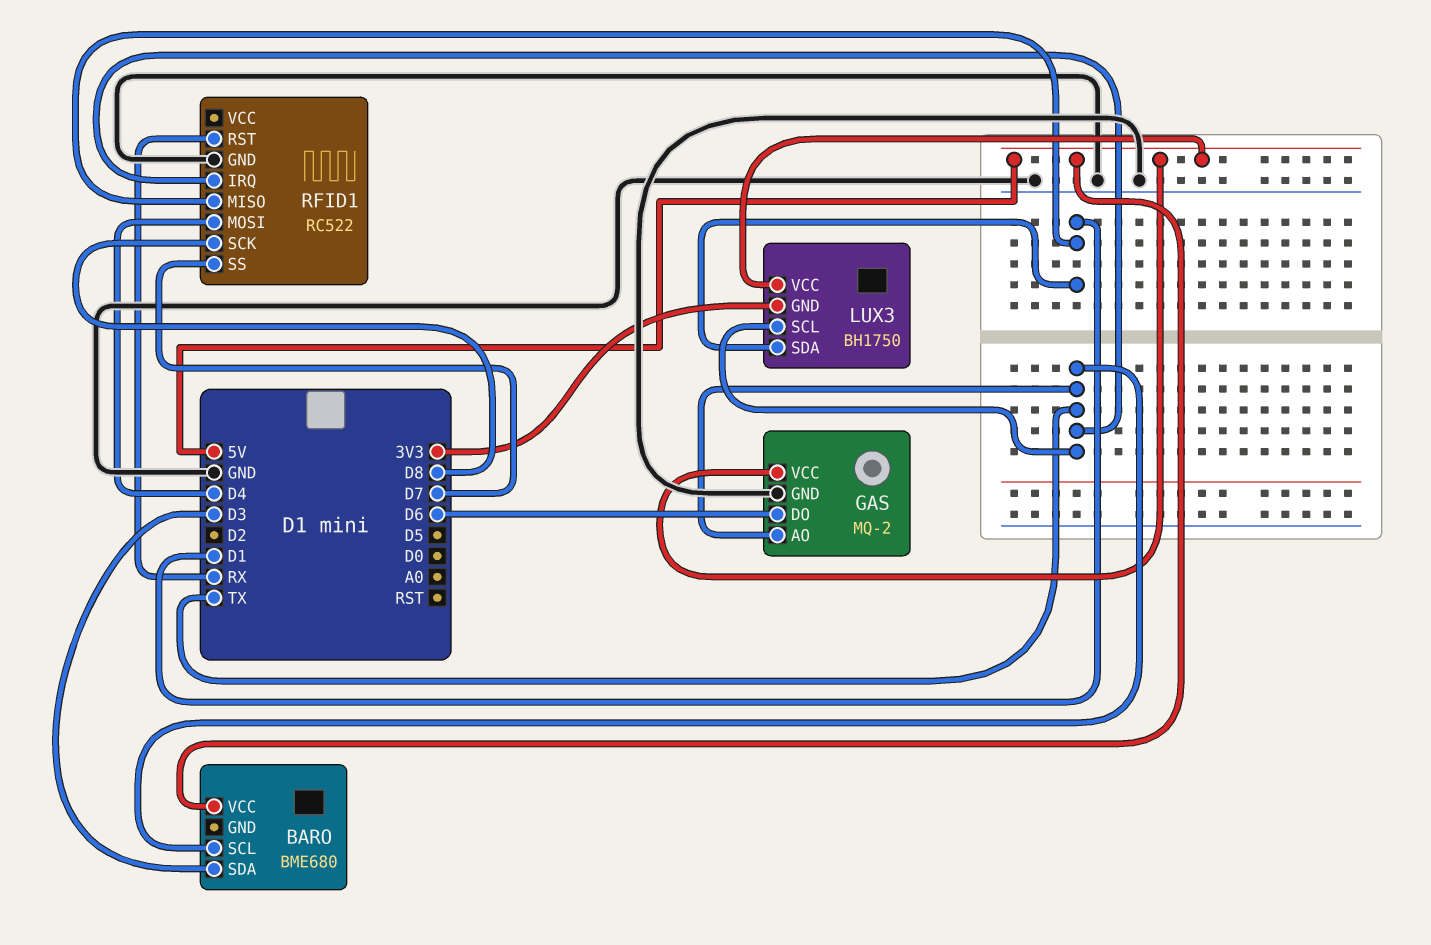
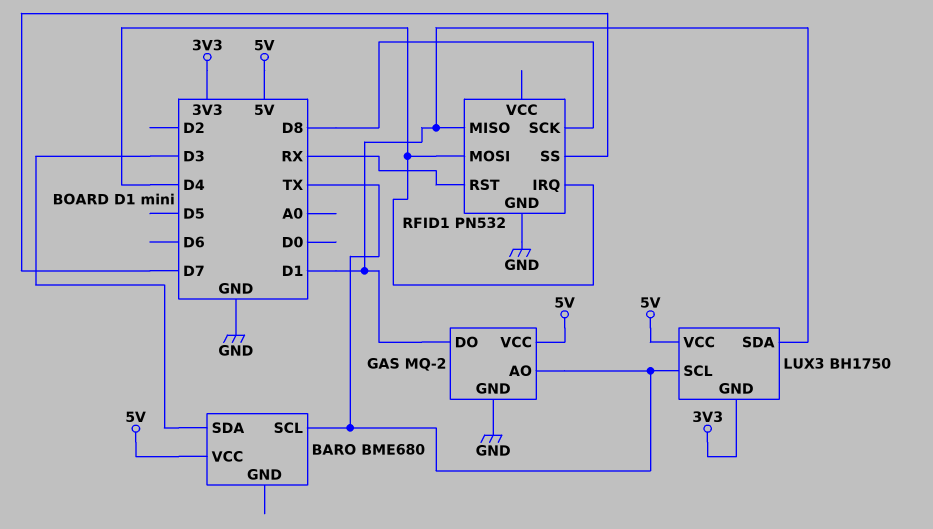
GAS pin DO: D6 -> D1
RFID1: RC522 -> PN532
RFID1 pin IRQ: TX -> D4

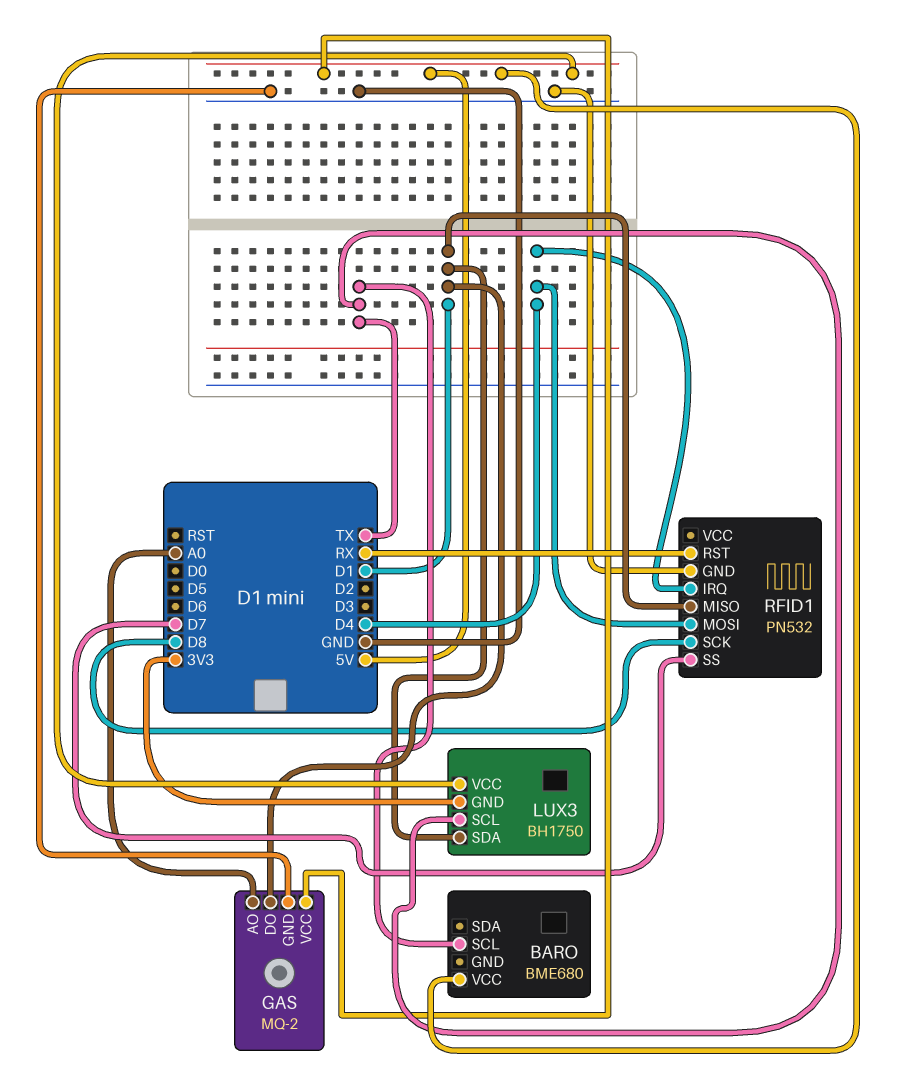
BARO pin SDA: D3 -> none
GAS pin AO: TX -> A0

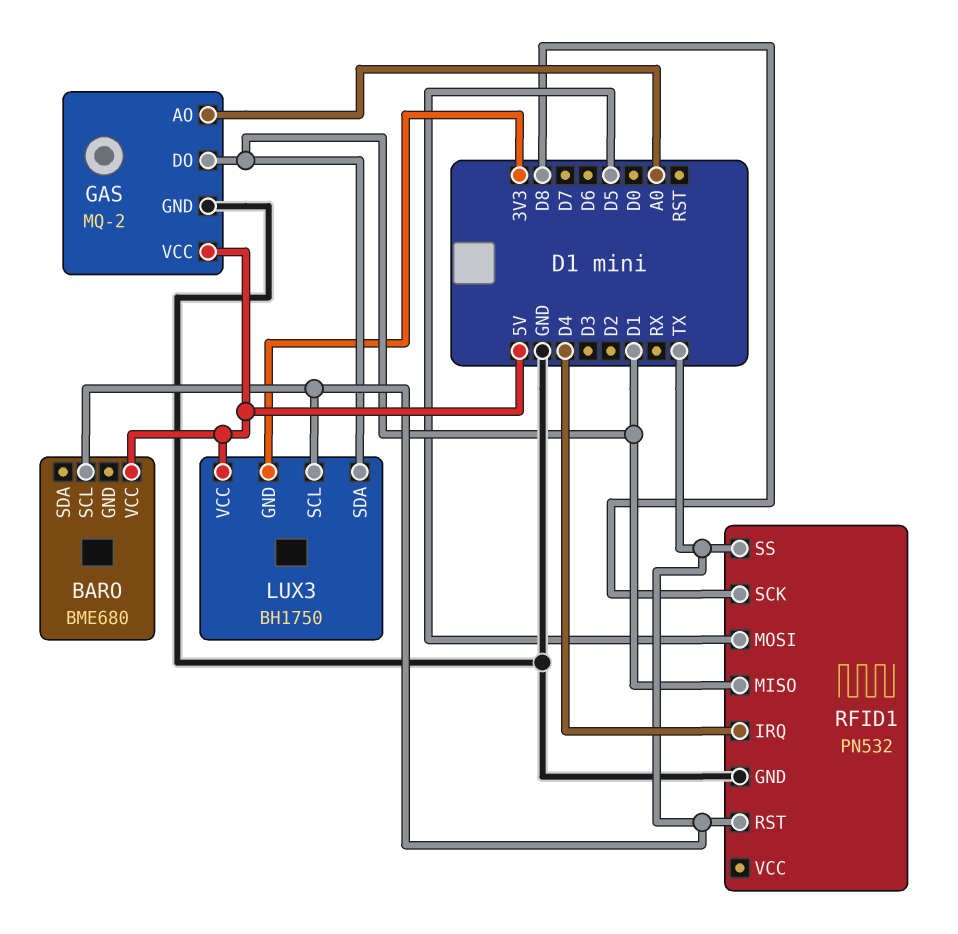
RFID1 pin MOSI: D4 -> D5
RFID1 pin RST: RX -> TX
RFID1 pin SS: D7 -> TX

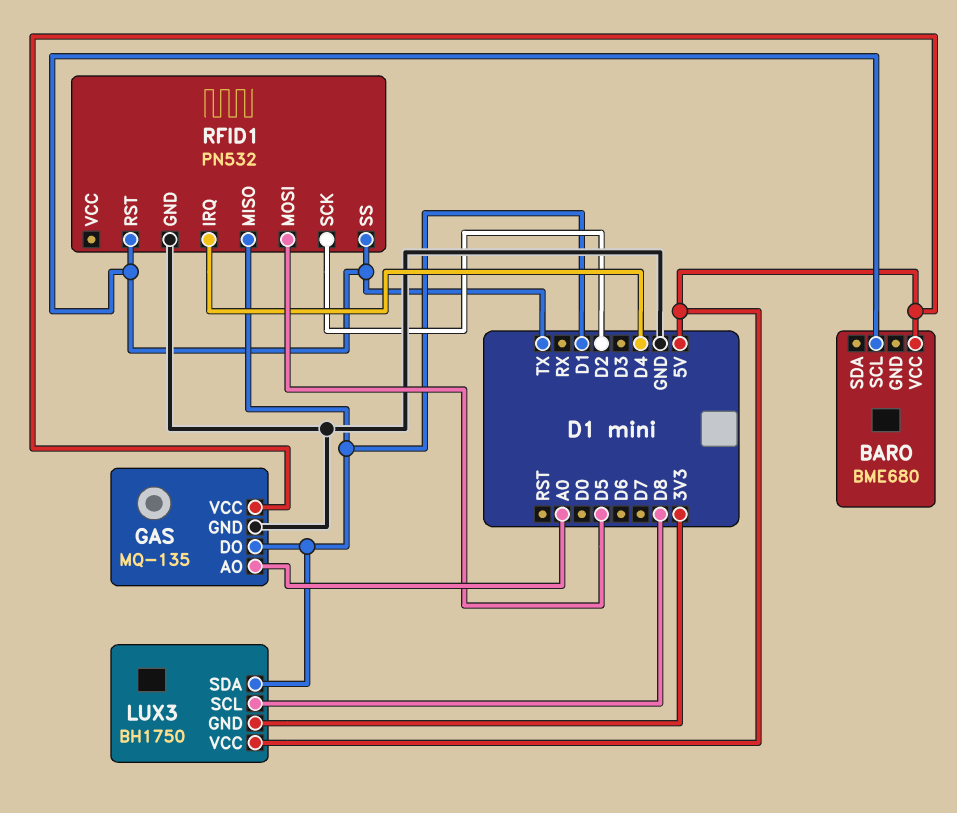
GAS: MQ-2 -> MQ-135
LUX3 pin SCL: TX -> D8
RFID1 pin SCK: D8 -> D2

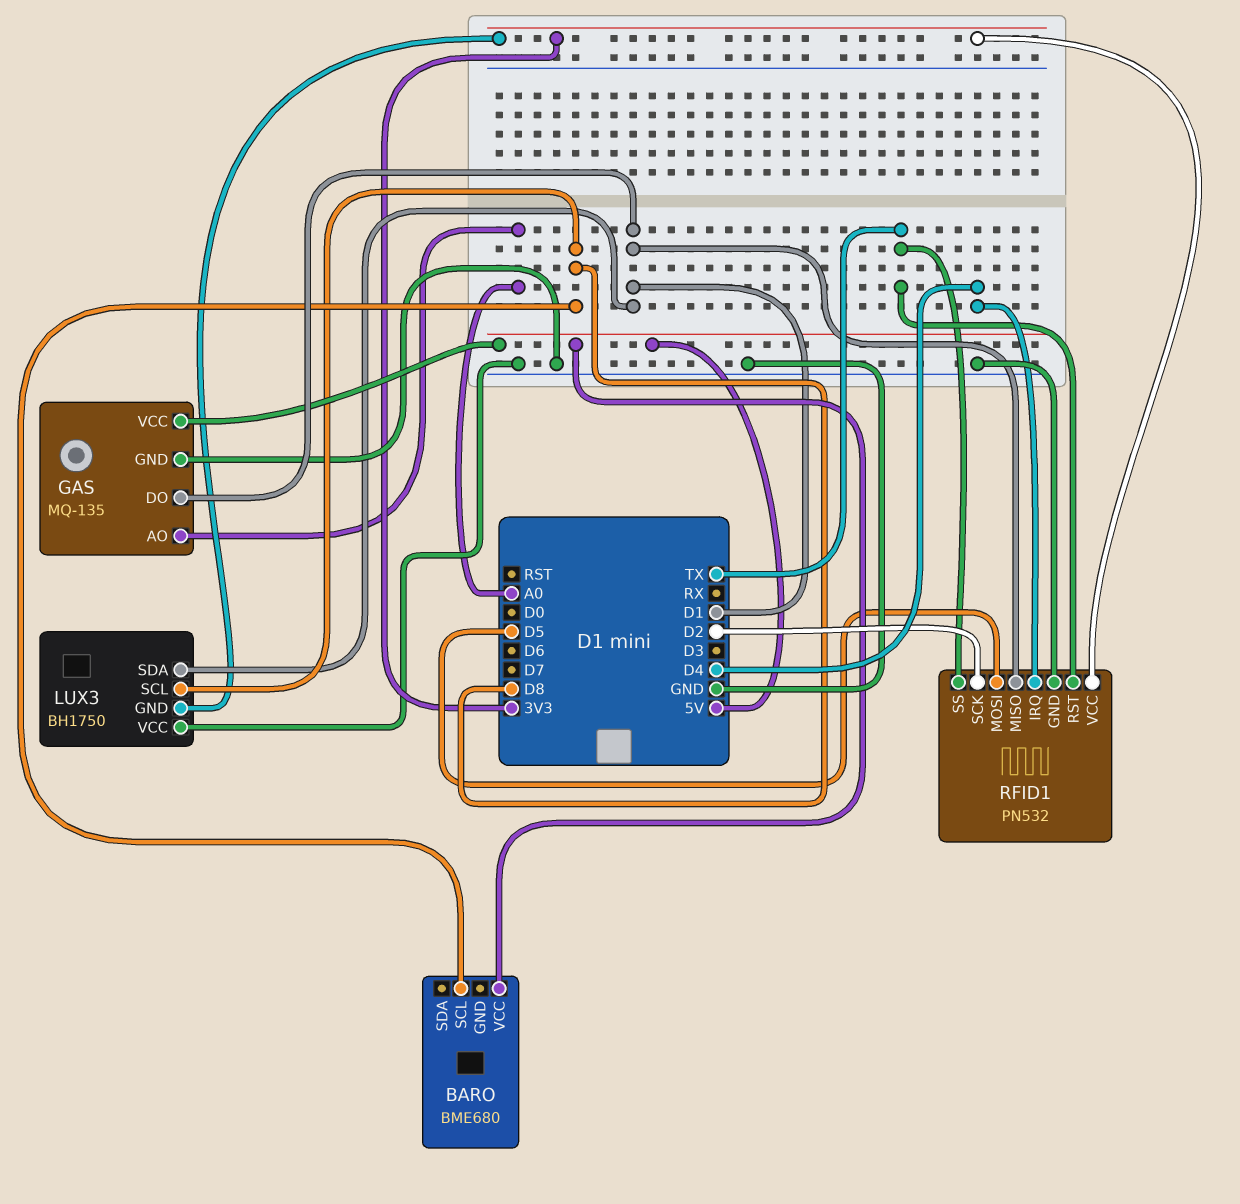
BARO pin SCL: TX -> D8
LUX3 pin VCC: 5V -> GND
RFID1 pin VCC: none -> 3V3

